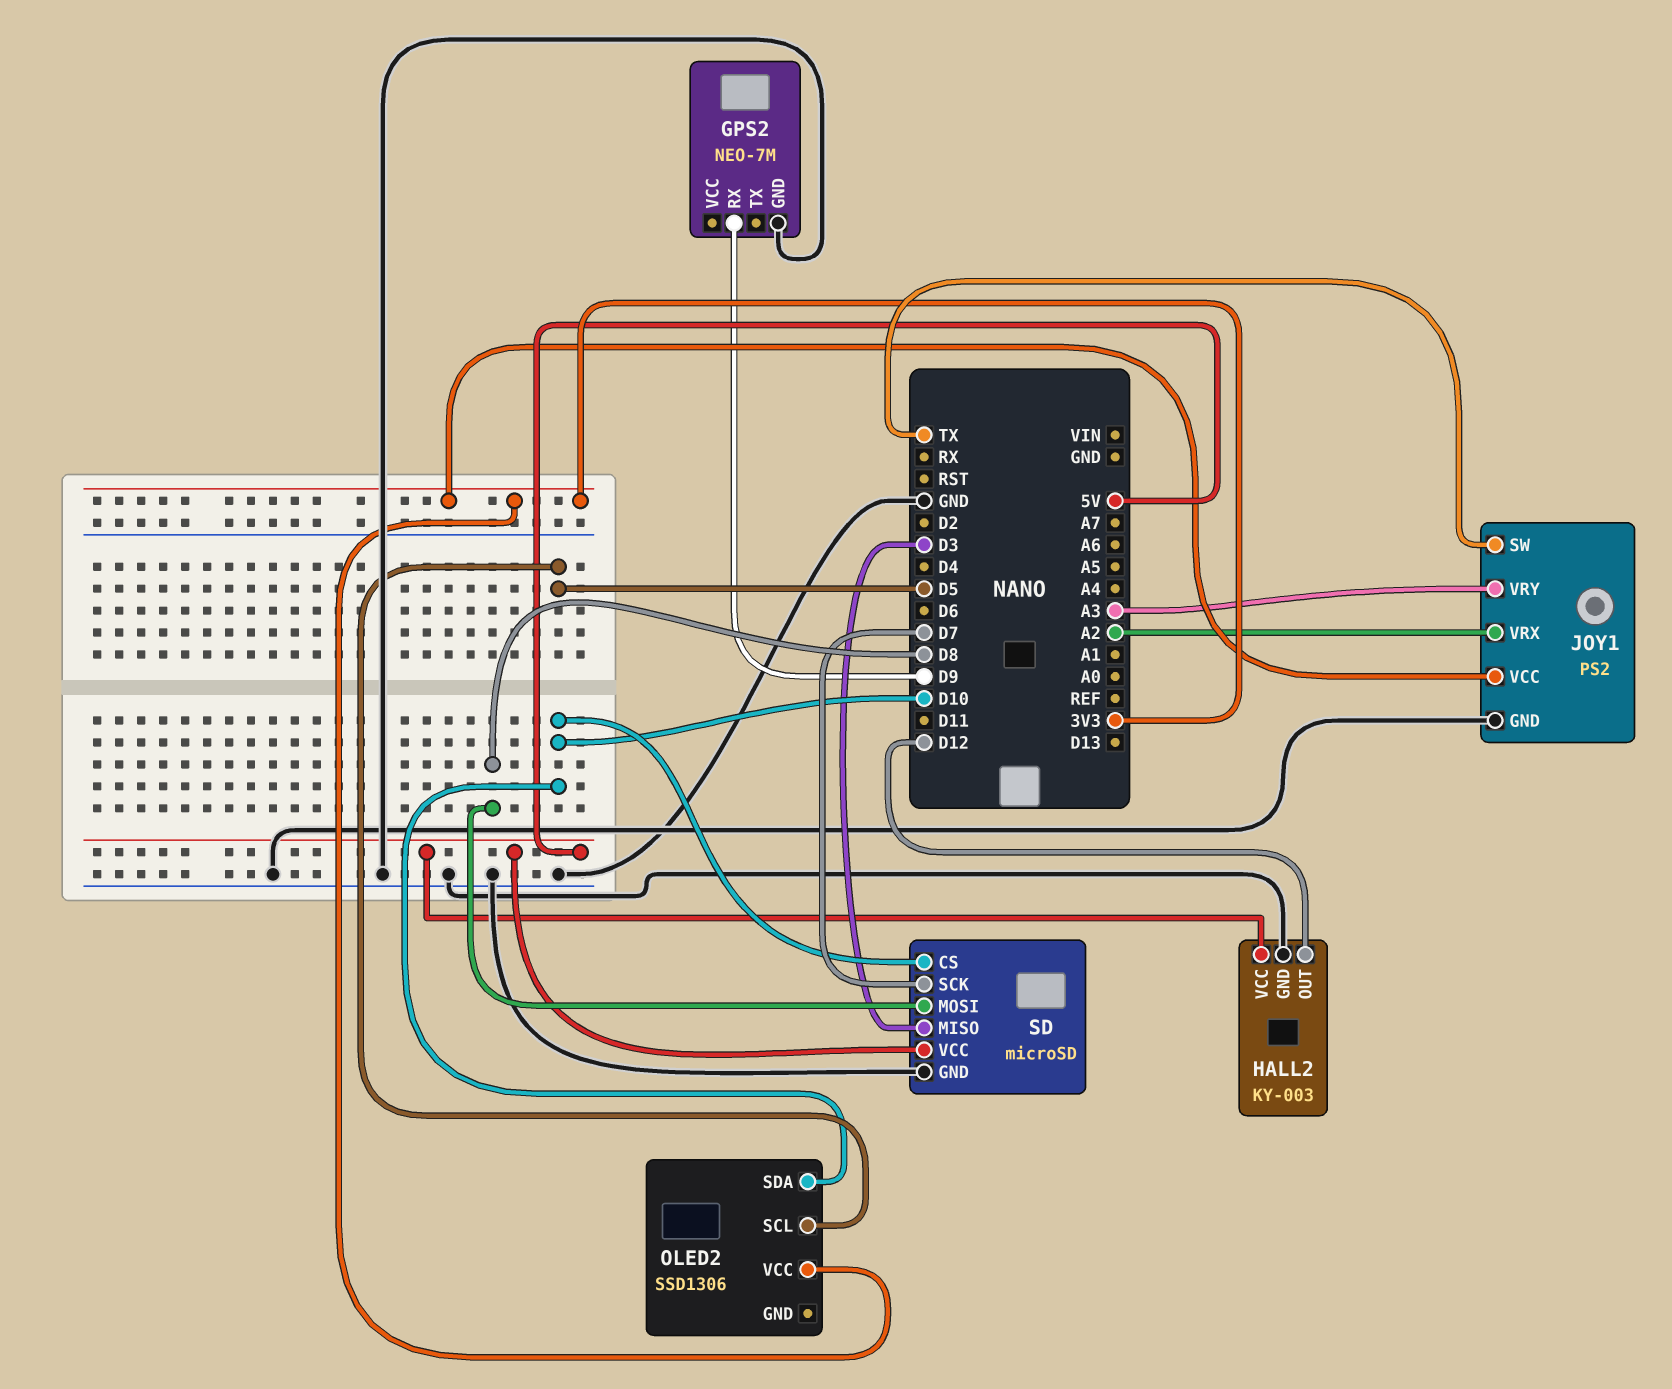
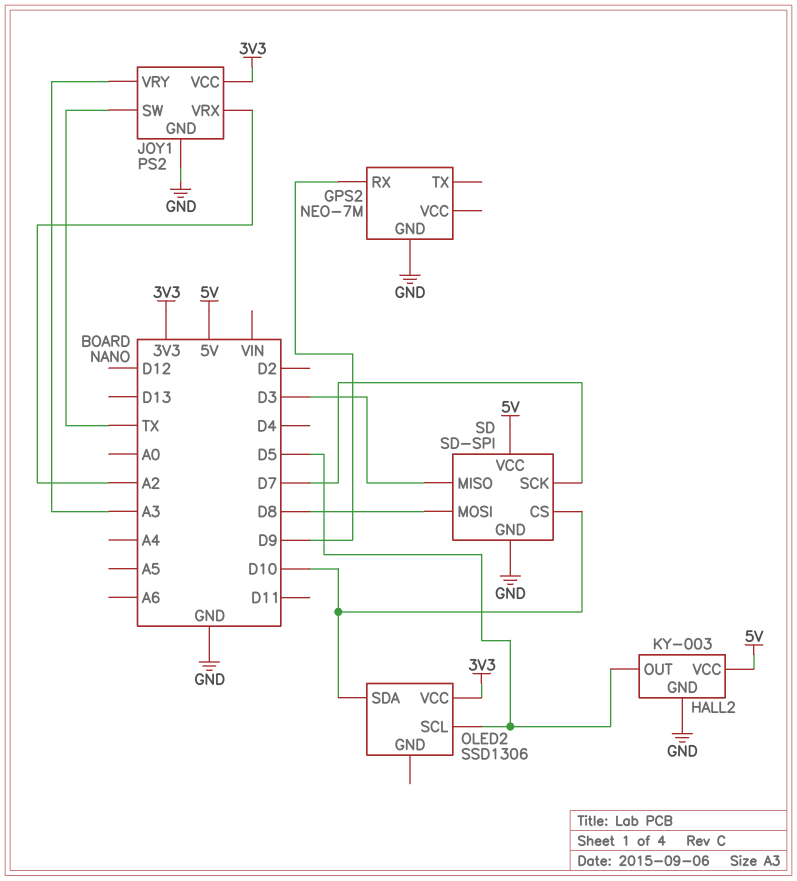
HALL2 pin OUT: D12 -> D5
SD: microSD -> SD-SPI

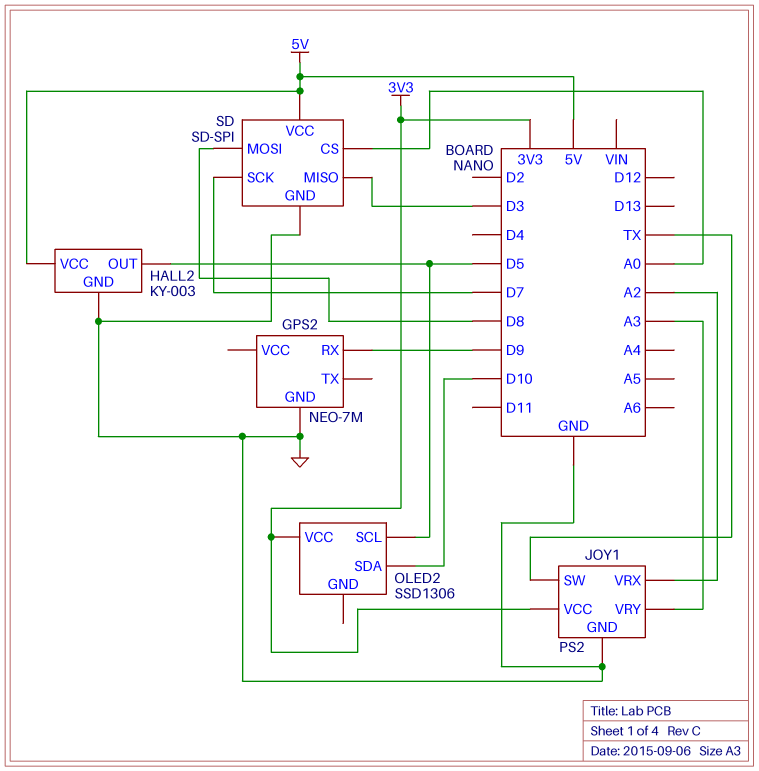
SD pin CS: D10 -> A0

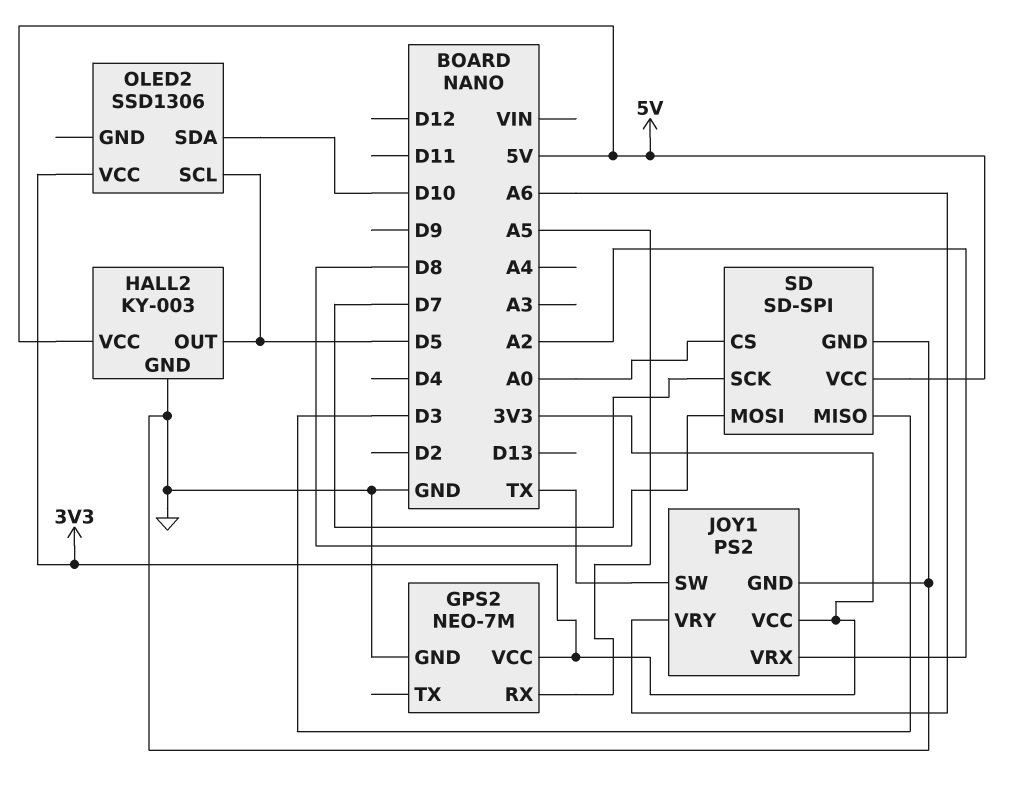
GPS2 pin RX: D9 -> A5
GPS2 pin VCC: none -> 3V3
JOY1 pin VRY: A3 -> A6

